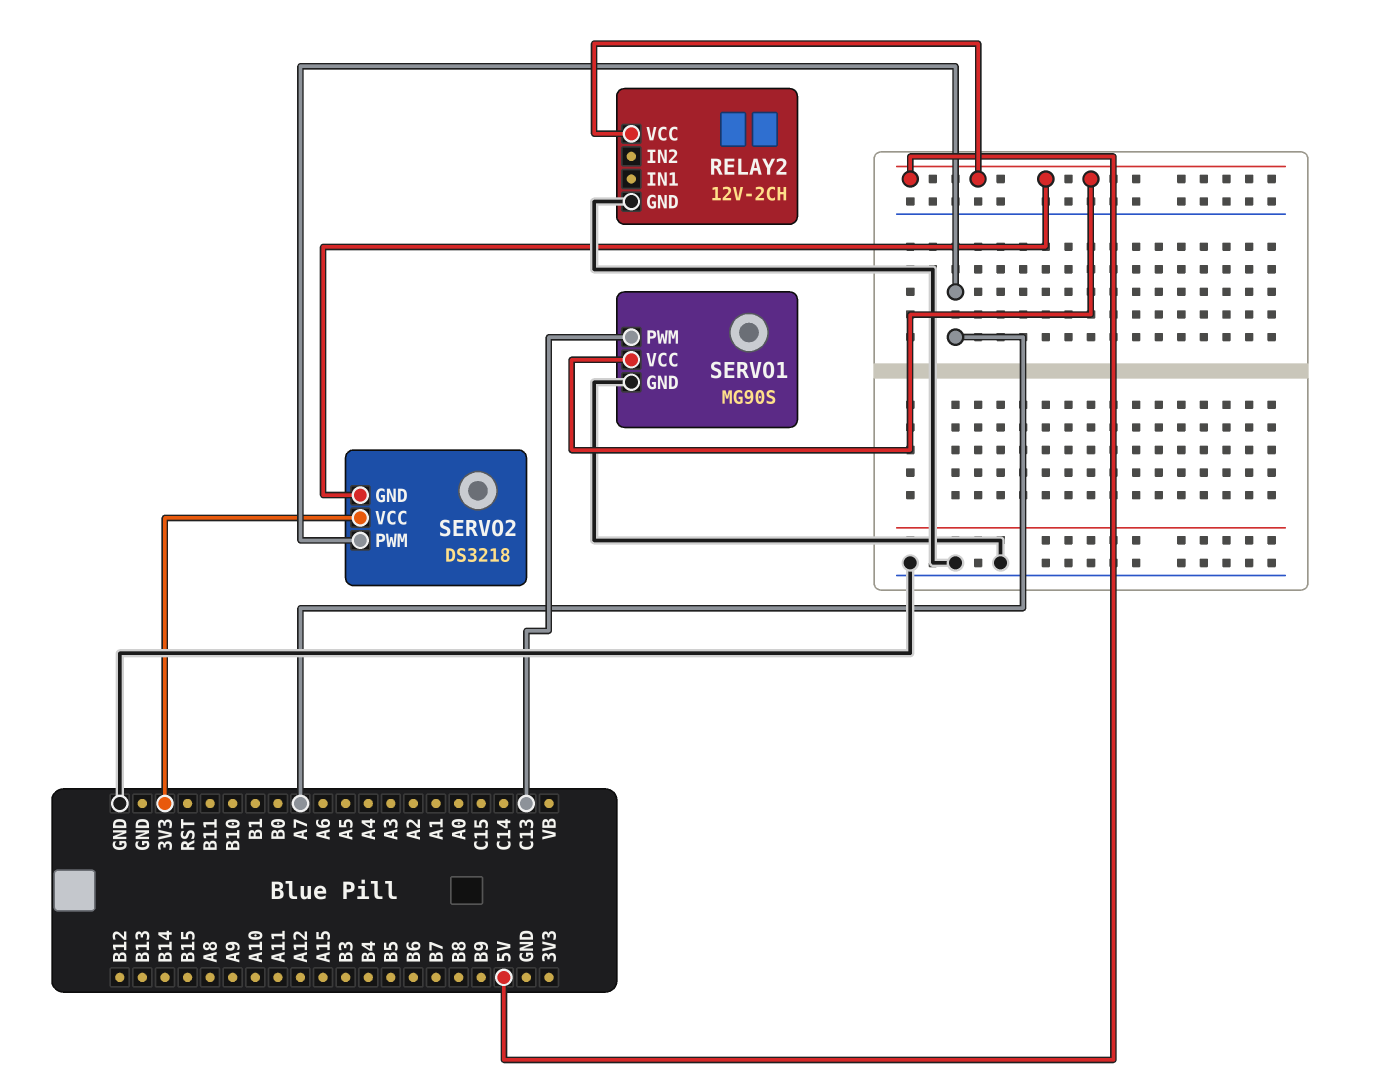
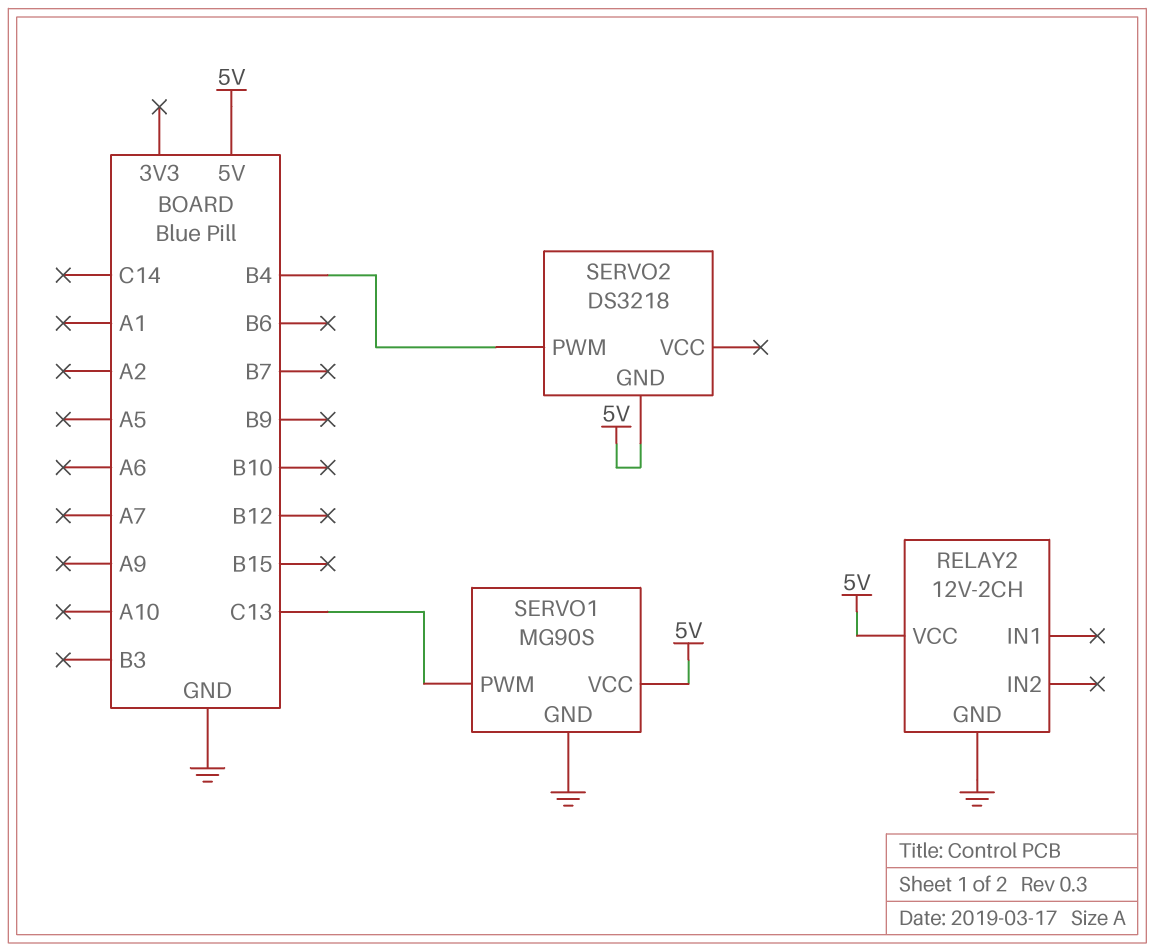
SERVO2 pin PWM: A7 -> B4
SERVO2 pin VCC: 3V3 -> none

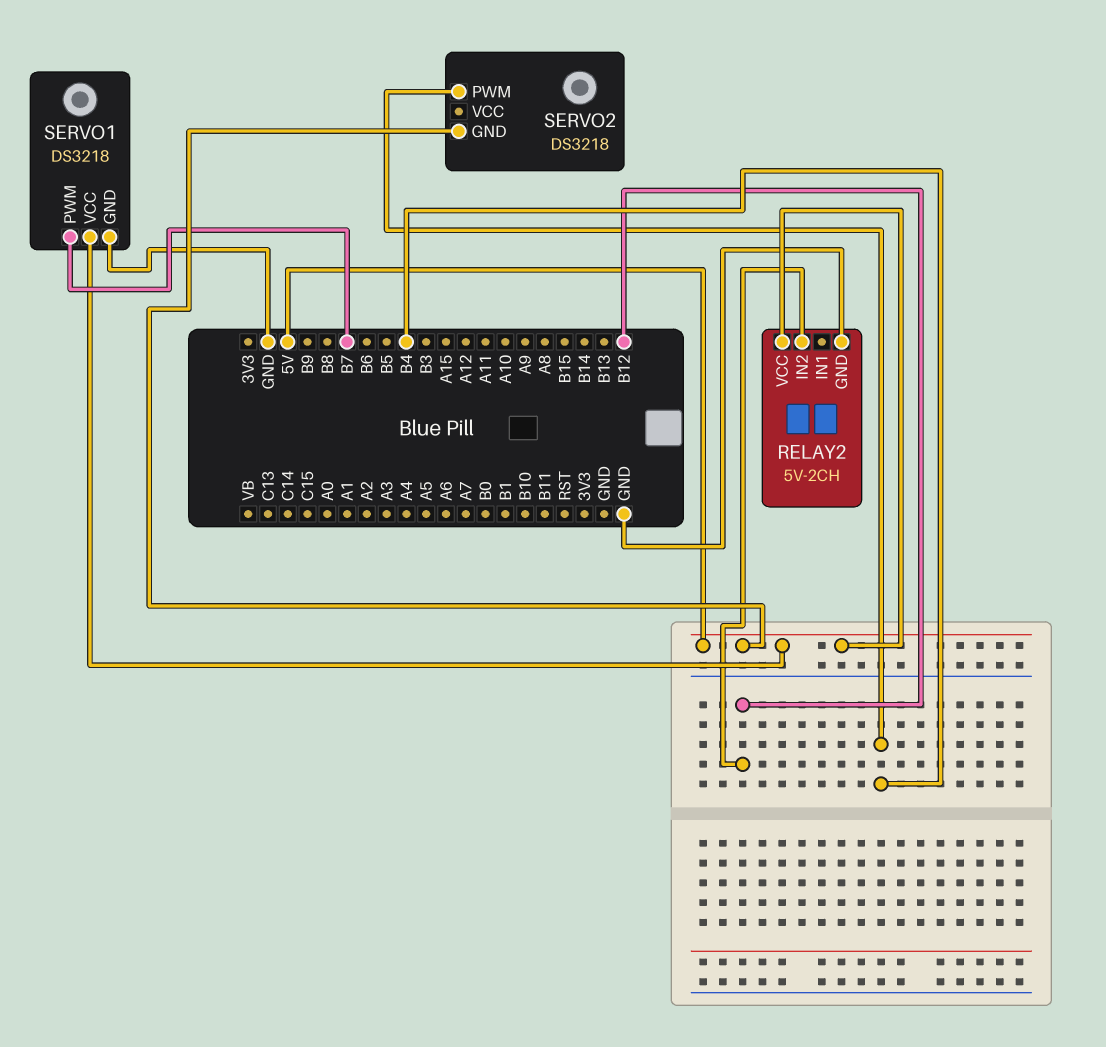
RELAY2: 12V-2CH -> 5V-2CH
RELAY2 pin IN2: none -> B12
SERVO1: MG90S -> DS3218
SERVO1 pin PWM: C13 -> B7

